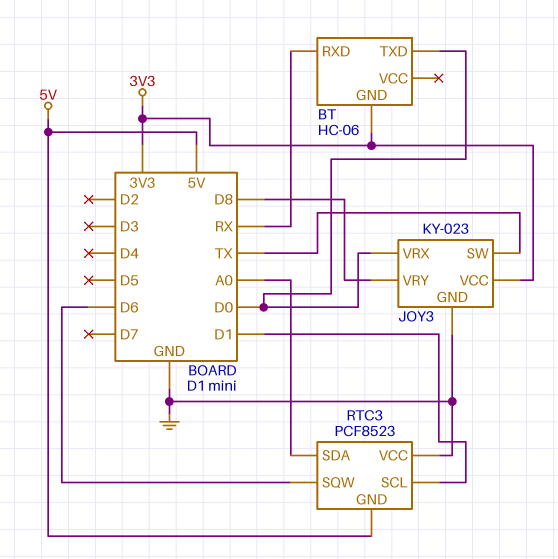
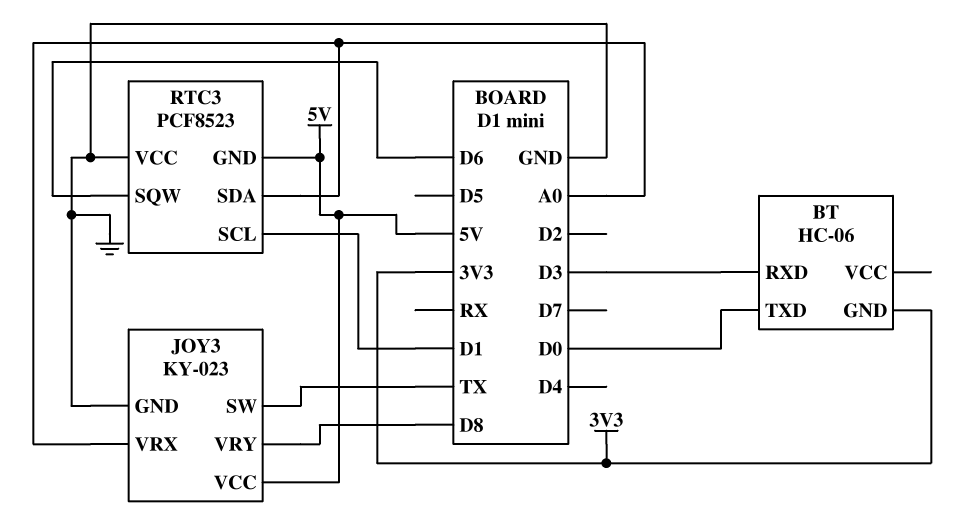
BT pin RXD: RX -> D3
JOY3 pin VCC: 3V3 -> 5V
JOY3 pin VRX: D0 -> A0

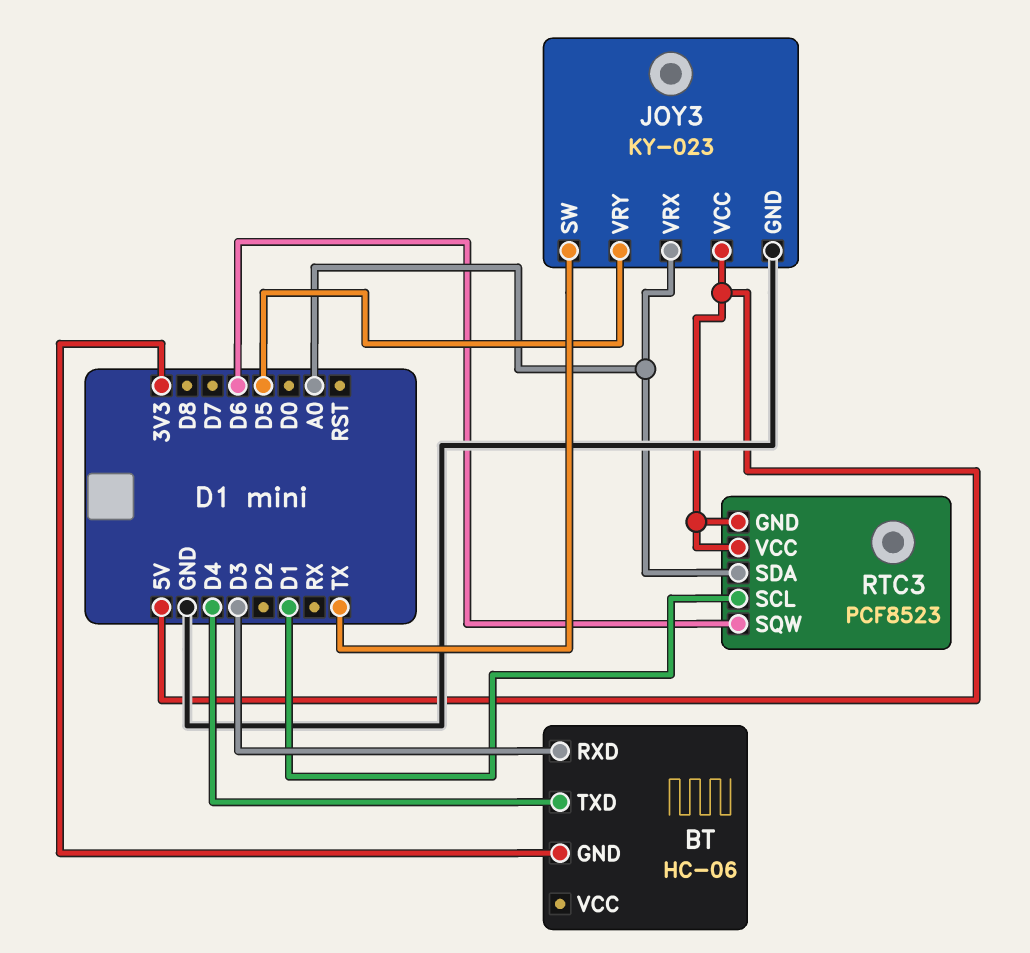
BT pin TXD: D0 -> D4
JOY3 pin VRY: D8 -> D5
RTC3 pin VCC: GND -> 5V

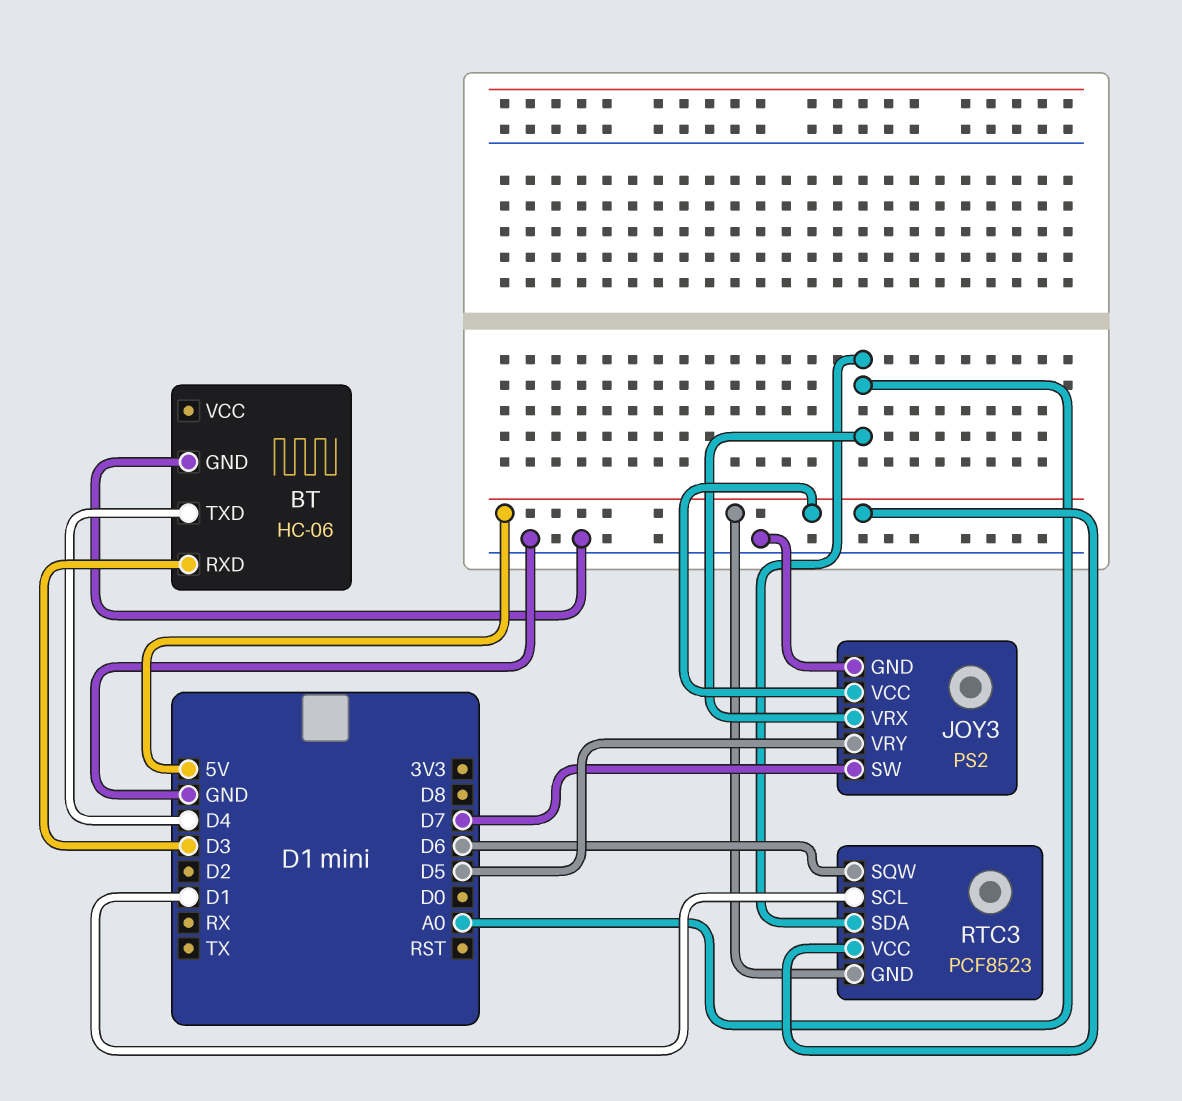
BT pin GND: 3V3 -> GND
JOY3: KY-023 -> PS2
JOY3 pin SW: TX -> D7

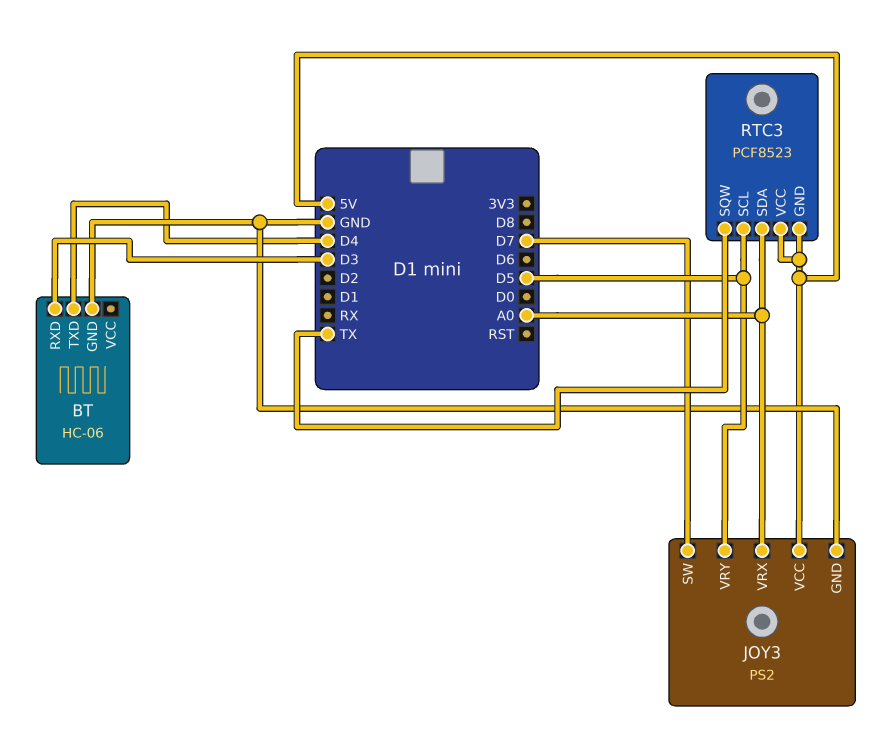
RTC3 pin SCL: D1 -> D5
RTC3 pin SQW: D6 -> TX

